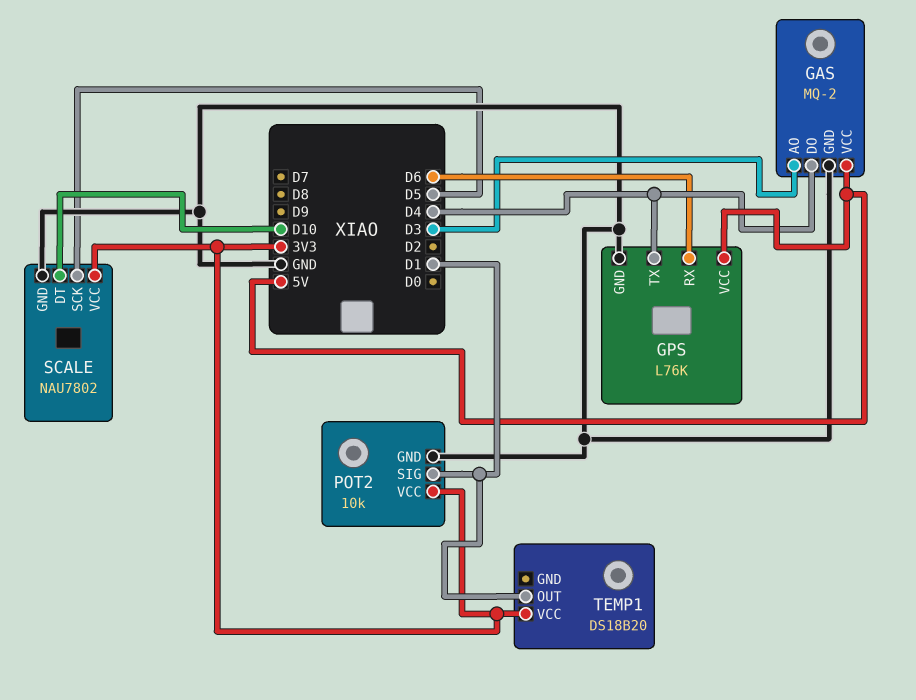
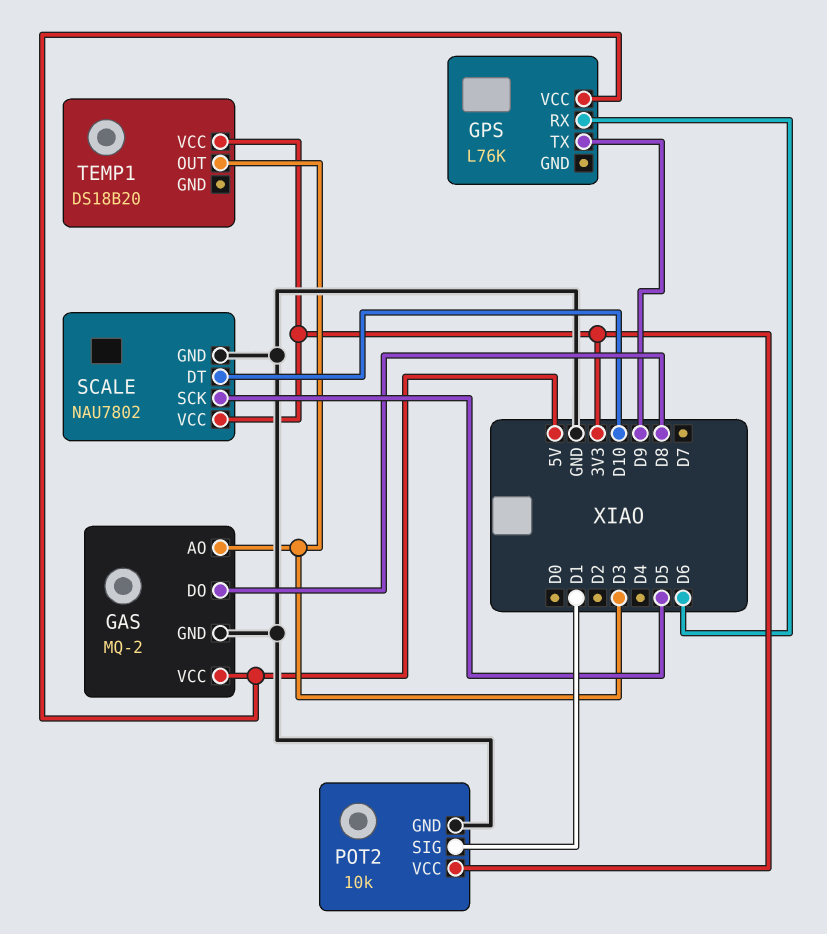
GAS pin DO: D4 -> D8
GPS pin GND: GND -> none
GPS pin TX: D4 -> D9
TEMP1 pin OUT: D1 -> D3

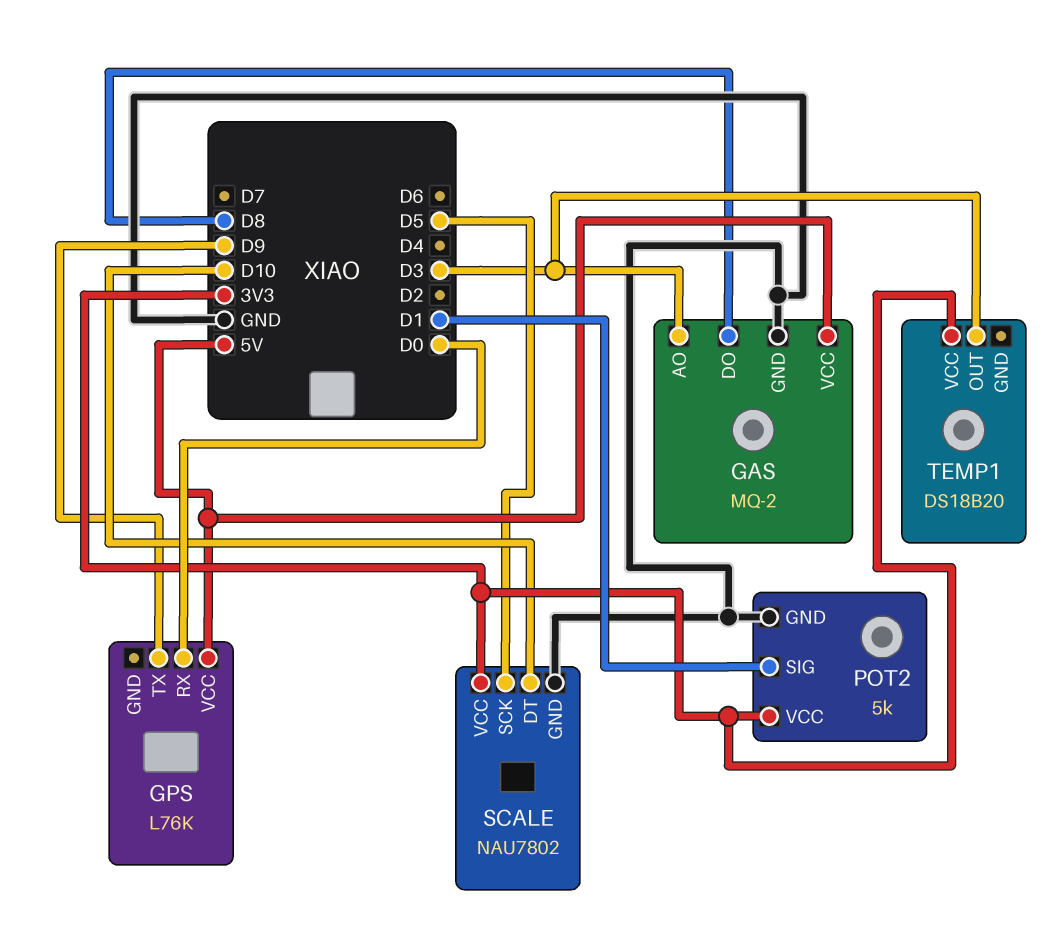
GPS pin RX: D6 -> D0
POT2: 10k -> 5k

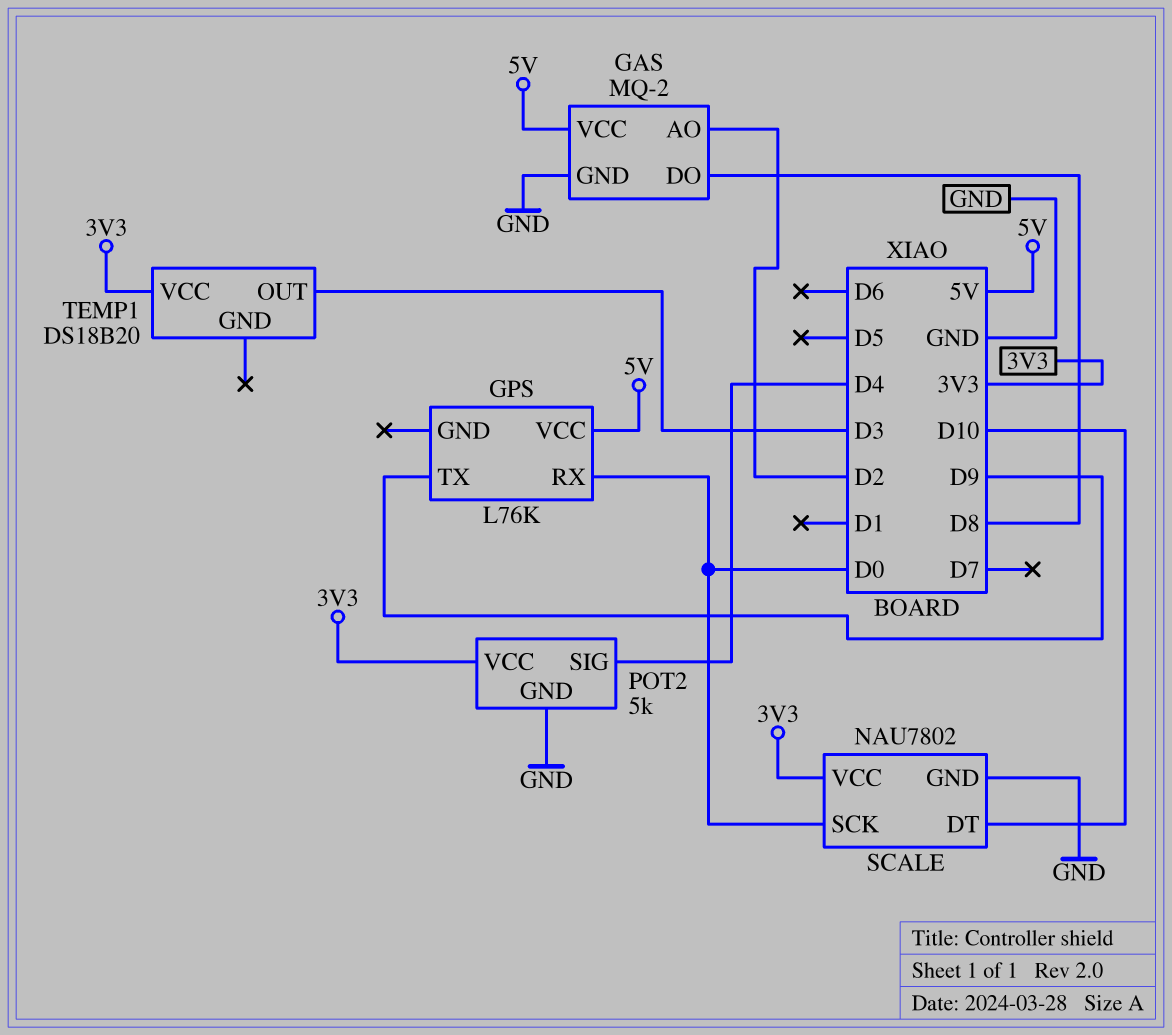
GAS pin AO: D3 -> D2
POT2 pin SIG: D1 -> D4
SCALE pin SCK: D5 -> D0

